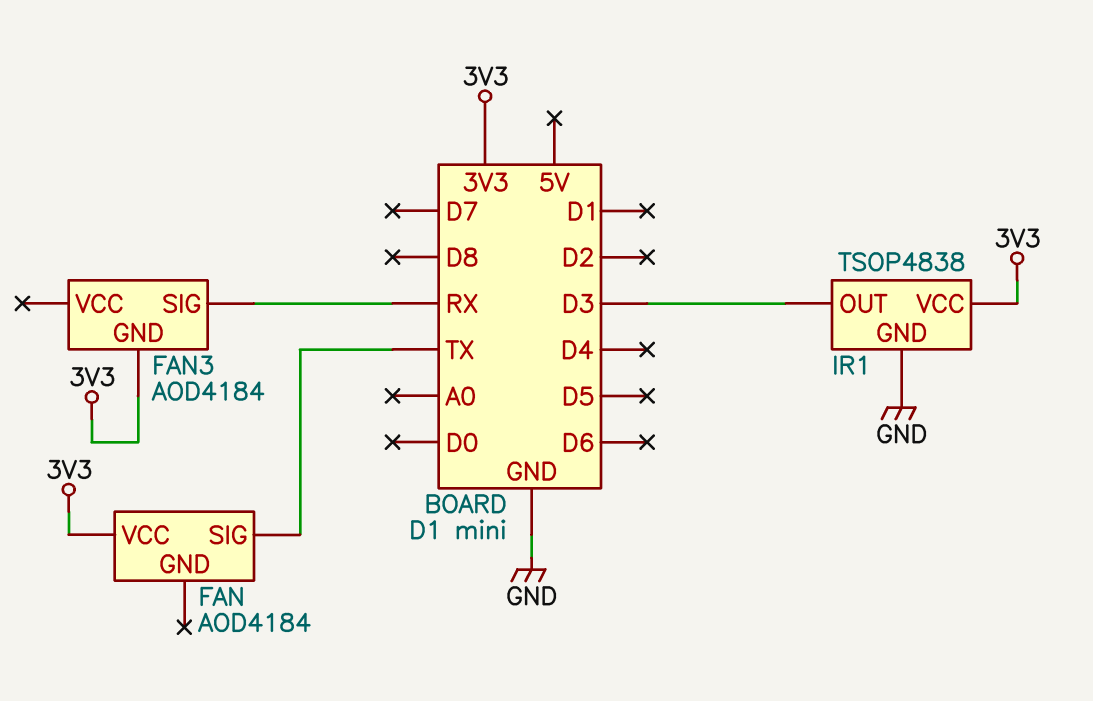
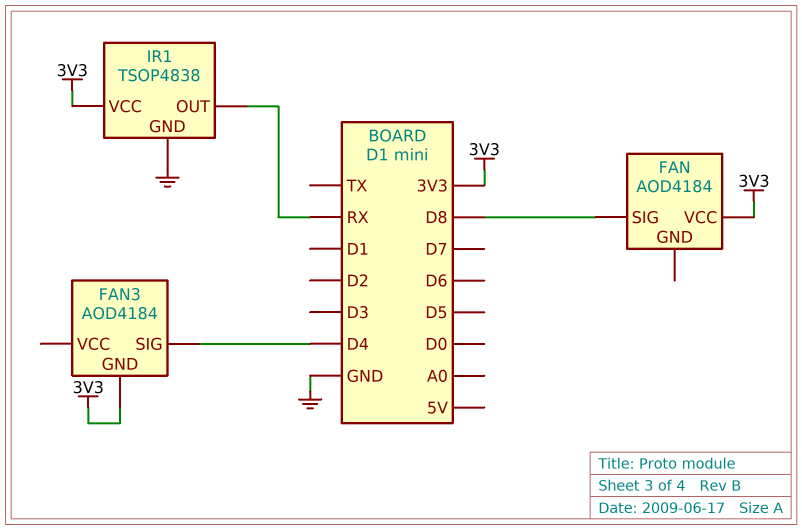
FAN pin SIG: TX -> D8
FAN3 pin SIG: RX -> D4
IR1 pin OUT: D3 -> RX

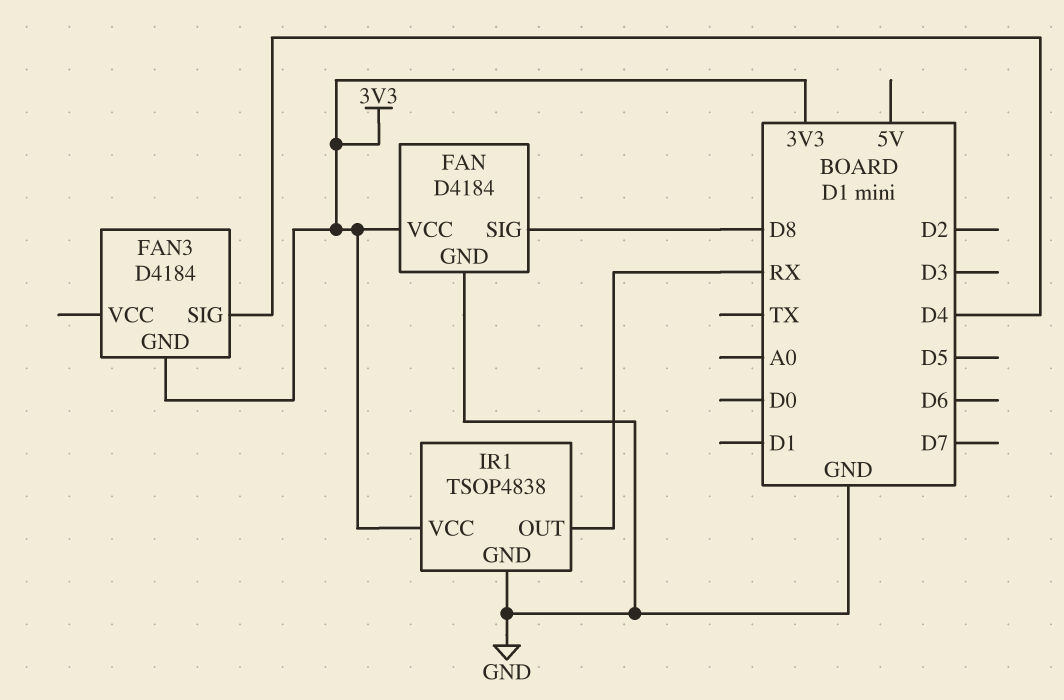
FAN: AOD4184 -> D4184
FAN pin GND: none -> GND
FAN3: AOD4184 -> D4184

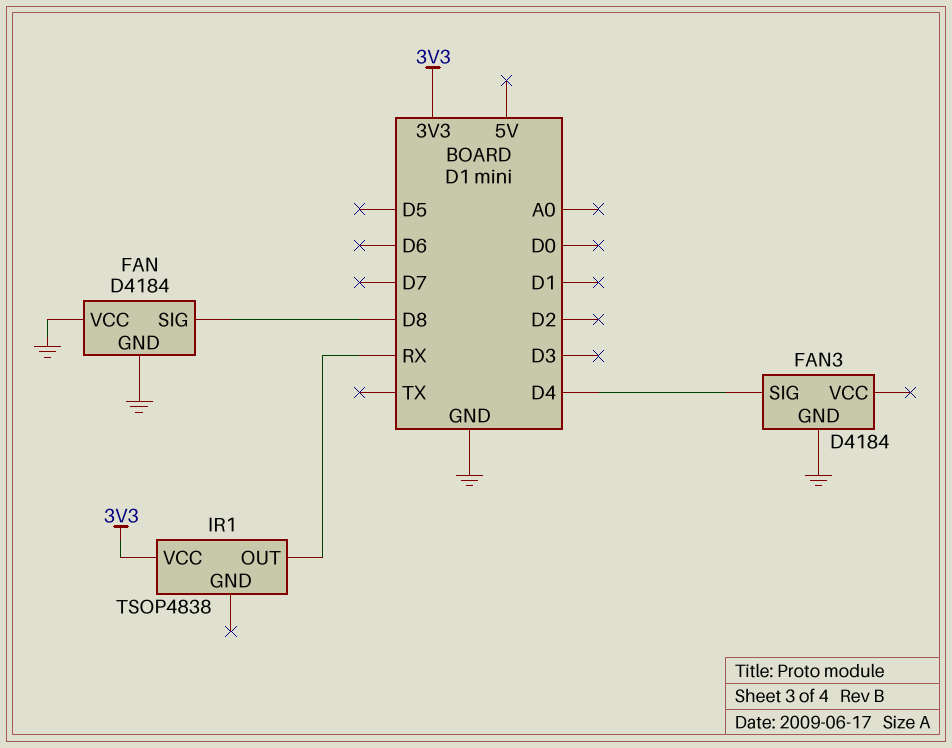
FAN pin VCC: 3V3 -> GND
FAN3 pin GND: 3V3 -> GND
IR1 pin GND: GND -> none

